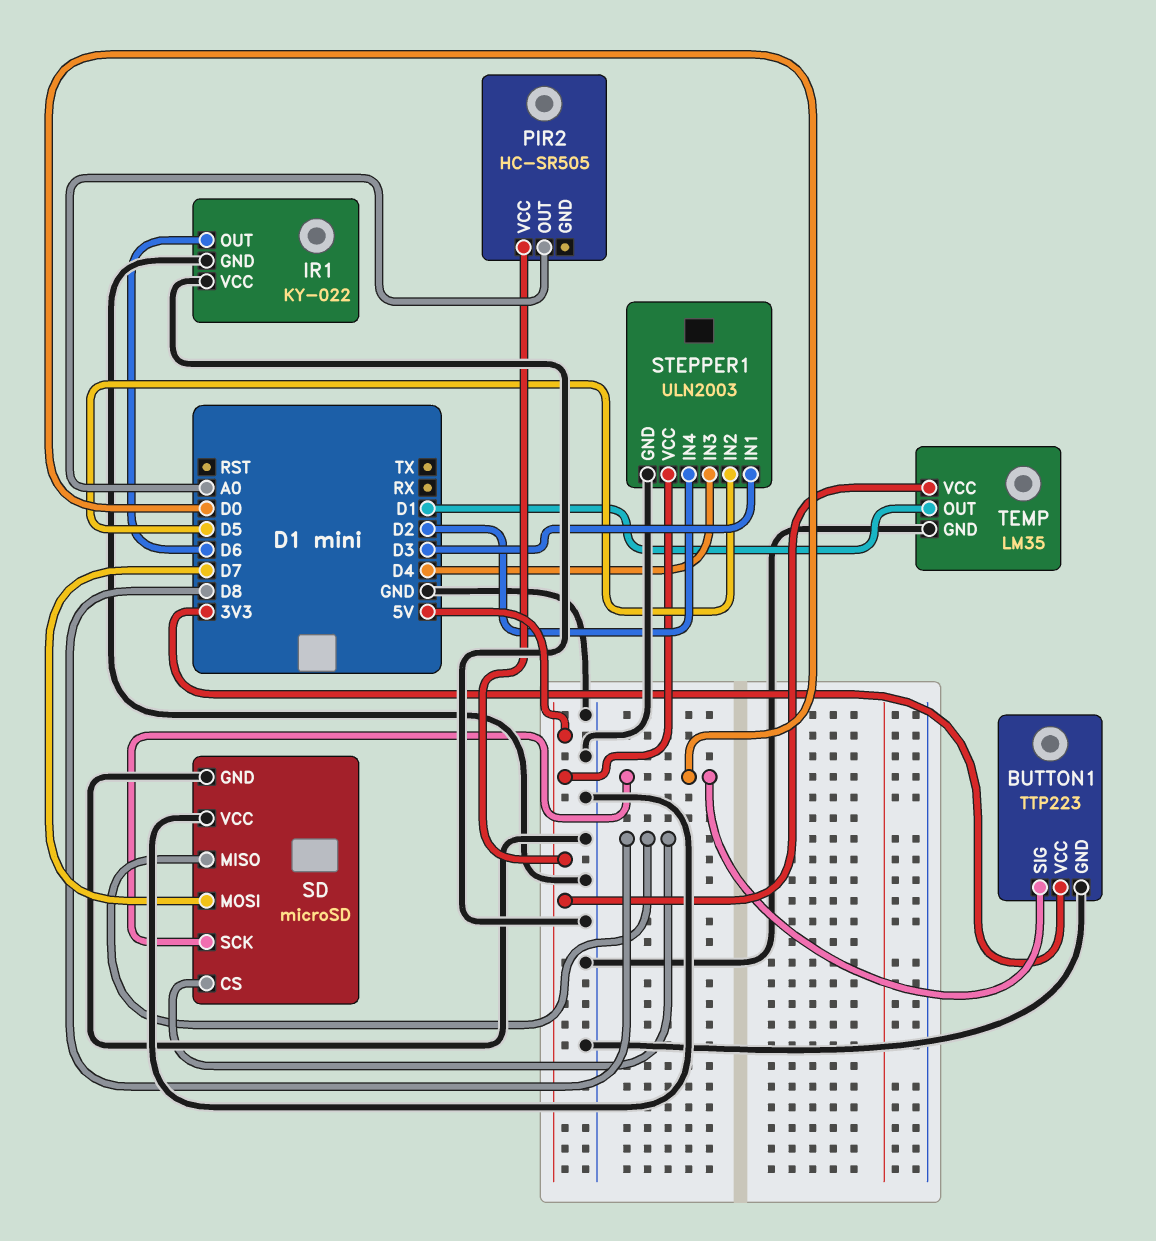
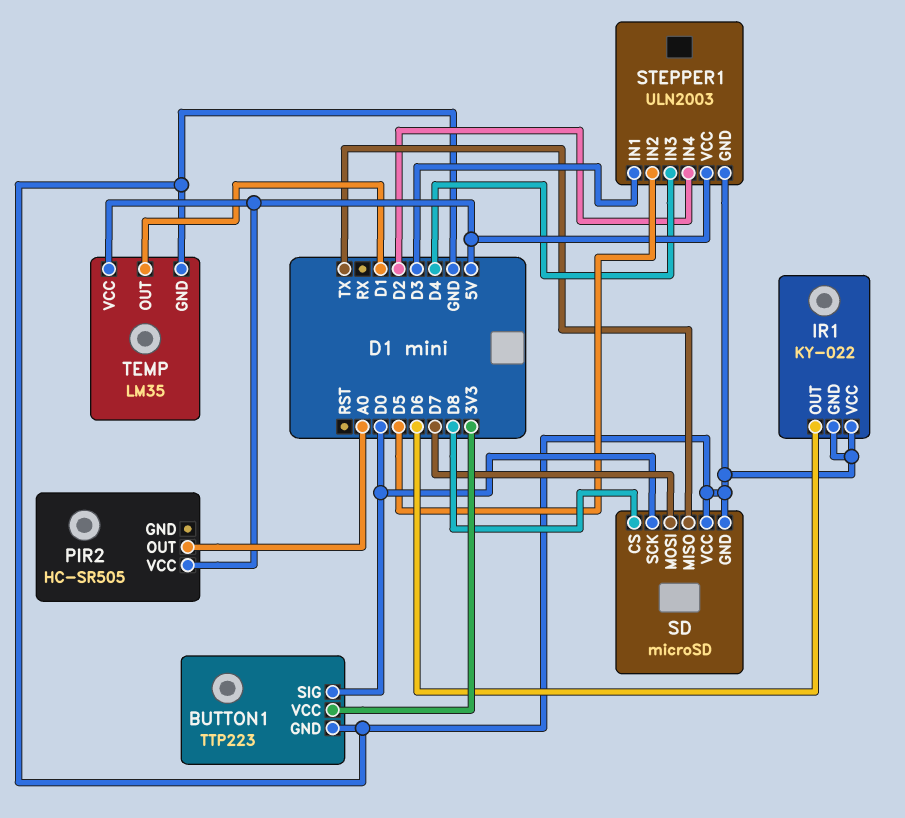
SD pin MISO: D8 -> TX

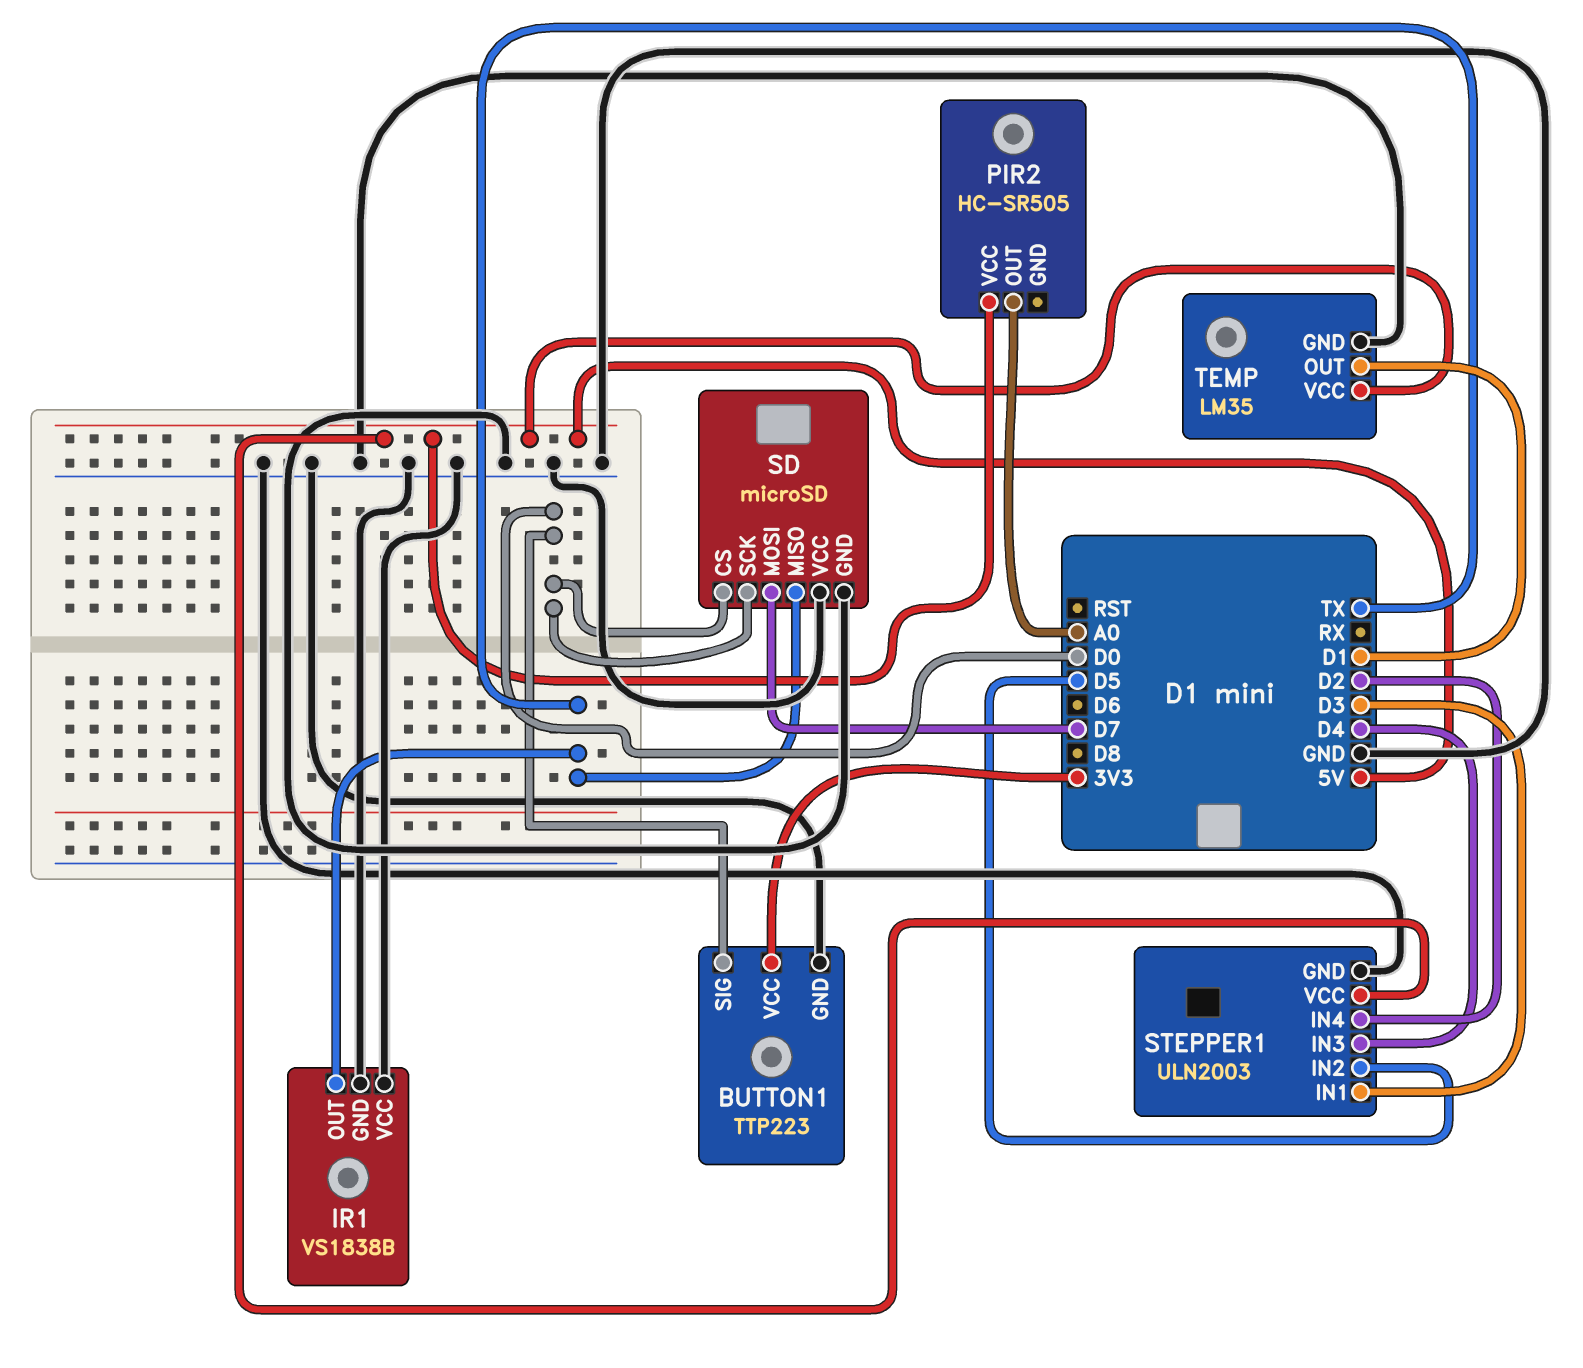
IR1: KY-022 -> VS1838B
IR1 pin OUT: D6 -> TX
SD pin CS: D8 -> D0

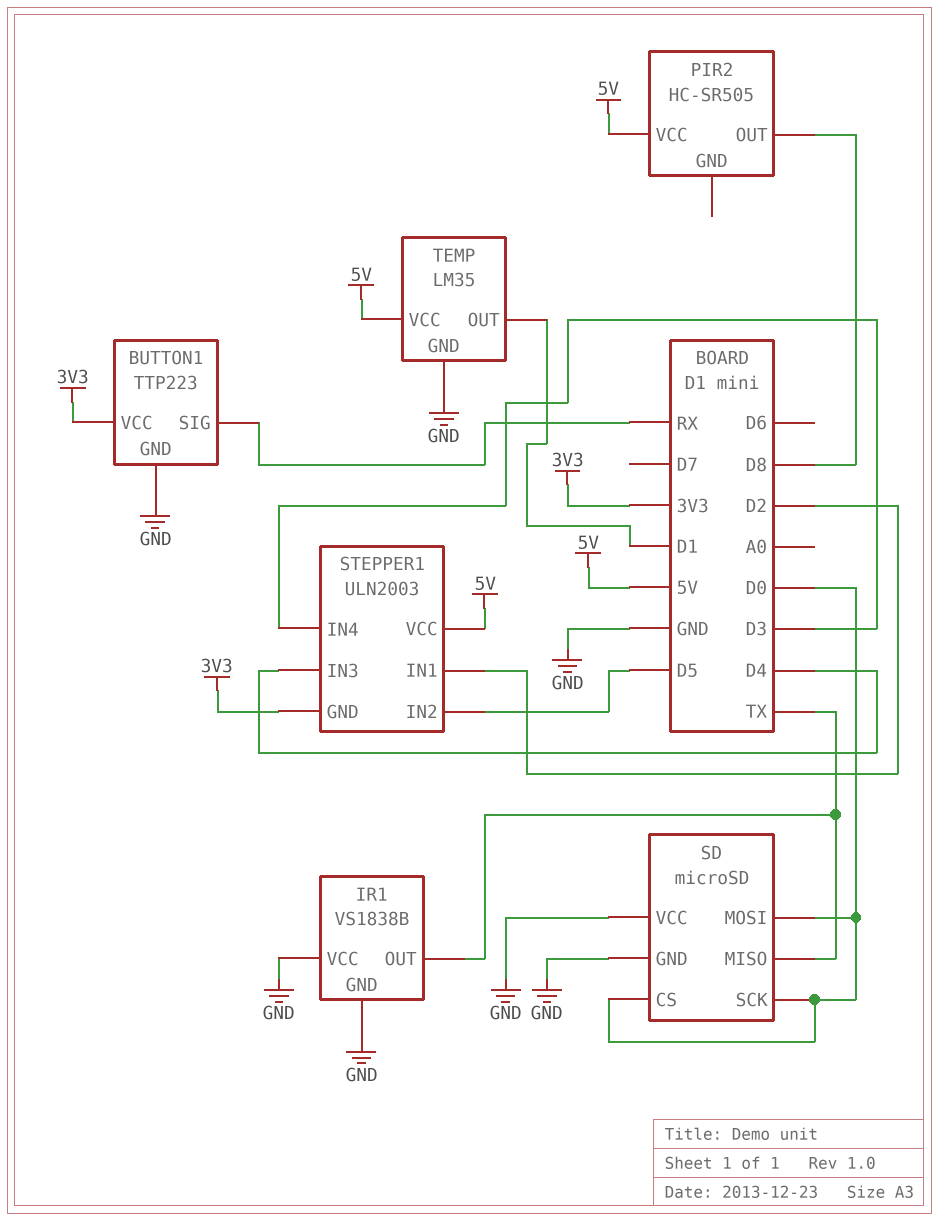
BUTTON1 pin SIG: D0 -> RX
PIR2 pin OUT: A0 -> D8
SD pin MOSI: D7 -> D0
STEPPER1 pin GND: GND -> 3V3
STEPPER1 pin IN1: D3 -> D2
STEPPER1 pin IN4: D2 -> D3

